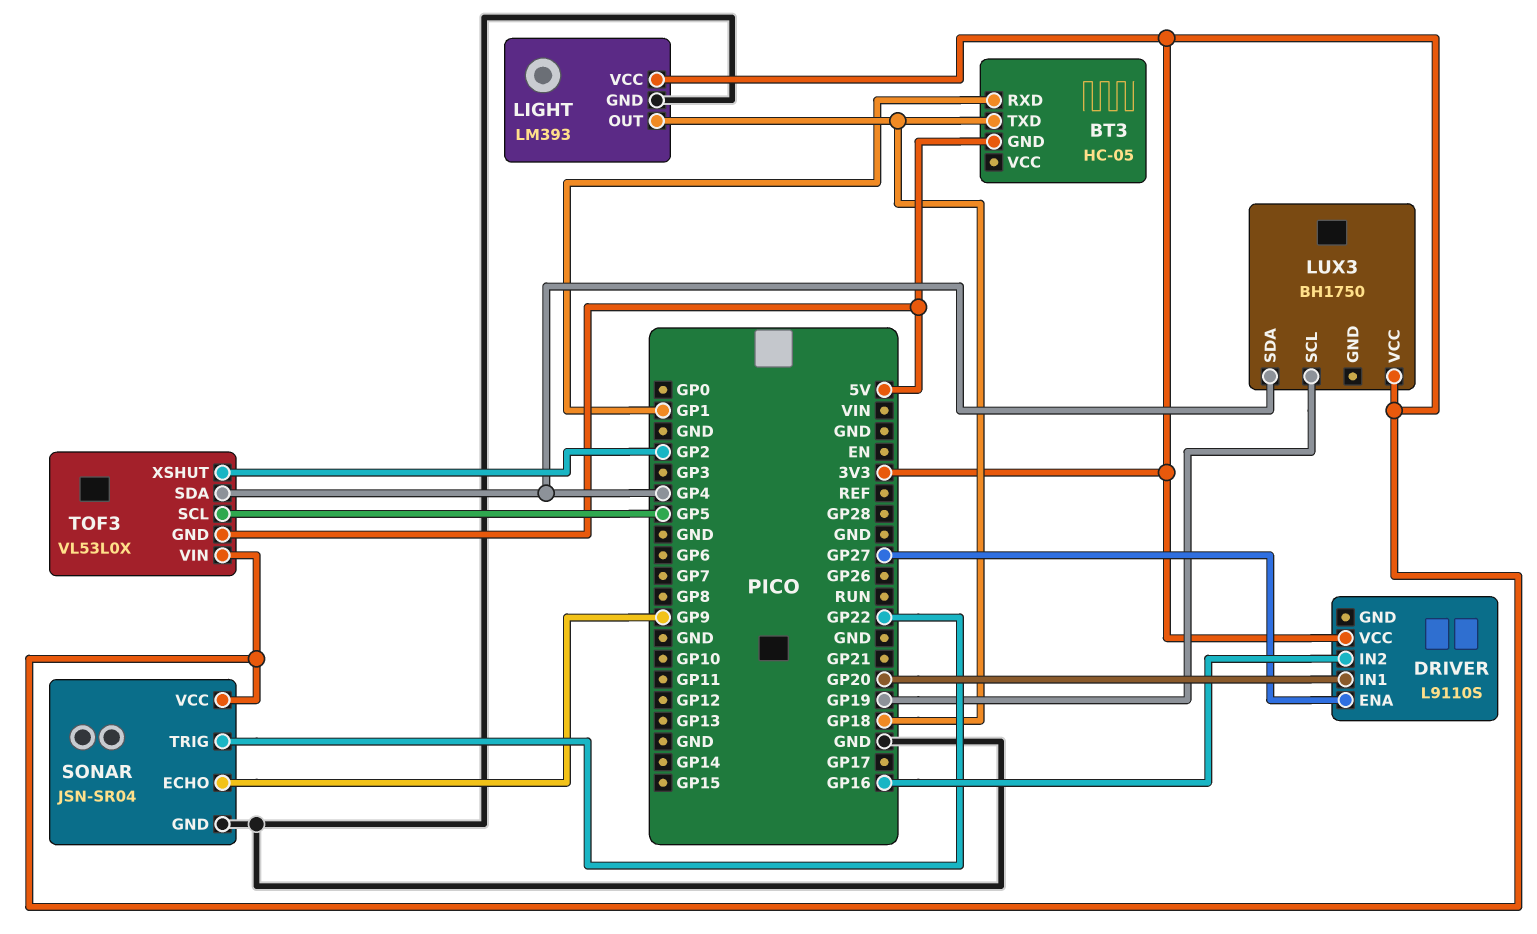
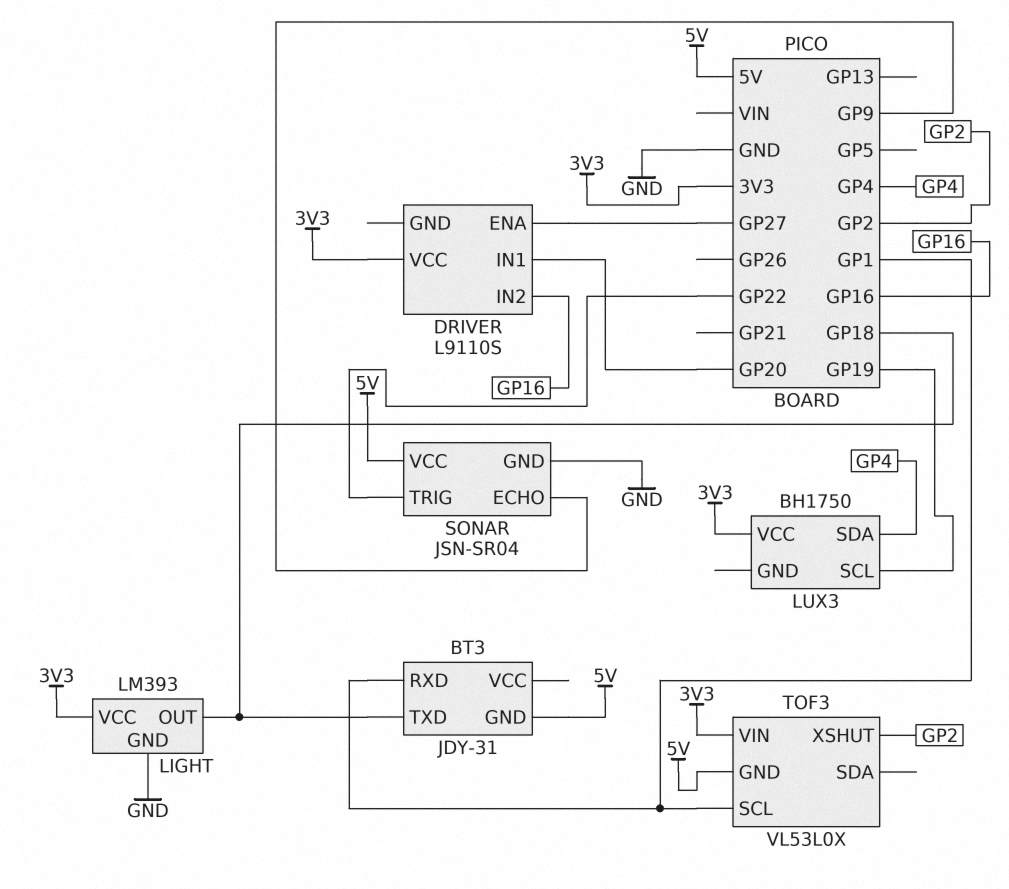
BT3: HC-05 -> JDY-31
SONAR pin VCC: 3V3 -> 5V
TOF3 pin SCL: GP5 -> GP1
TOF3 pin SDA: GP4 -> none

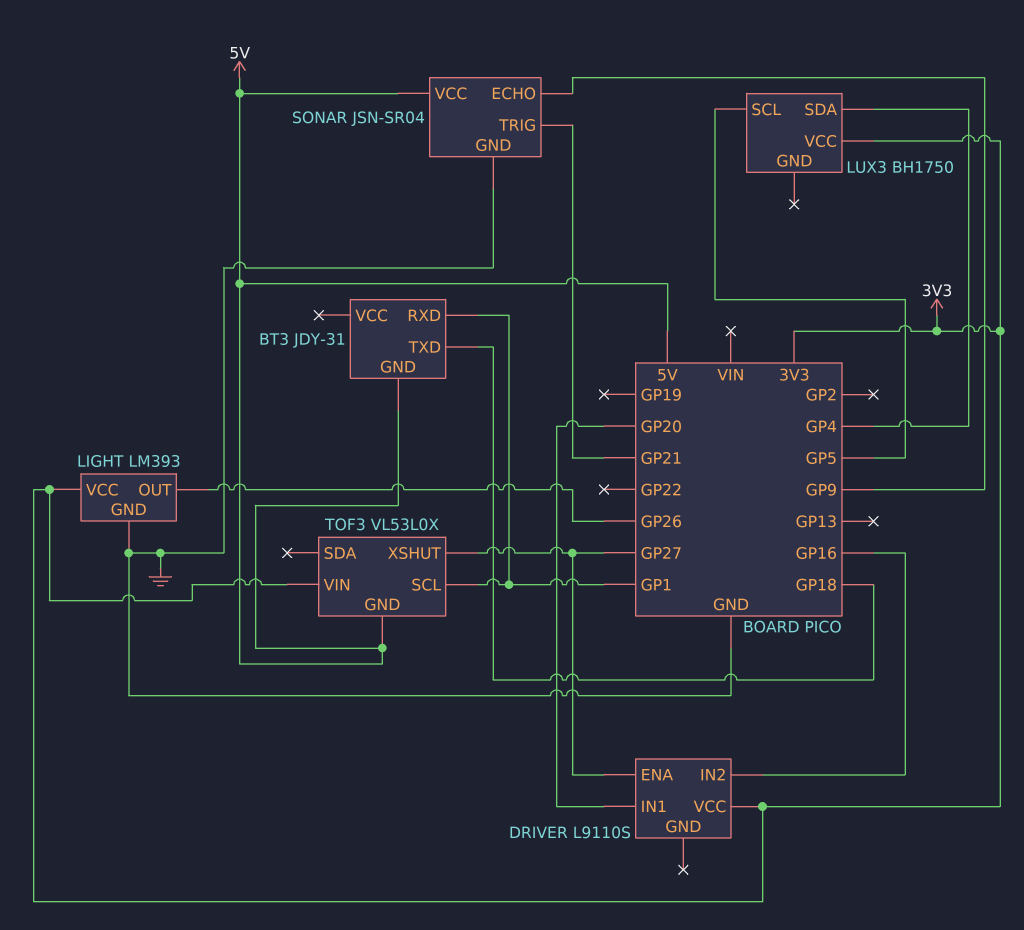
LIGHT pin OUT: GP18 -> GP26
LUX3 pin SCL: GP19 -> GP5
SONAR pin TRIG: GP22 -> GP21
TOF3 pin XSHUT: GP2 -> GP27

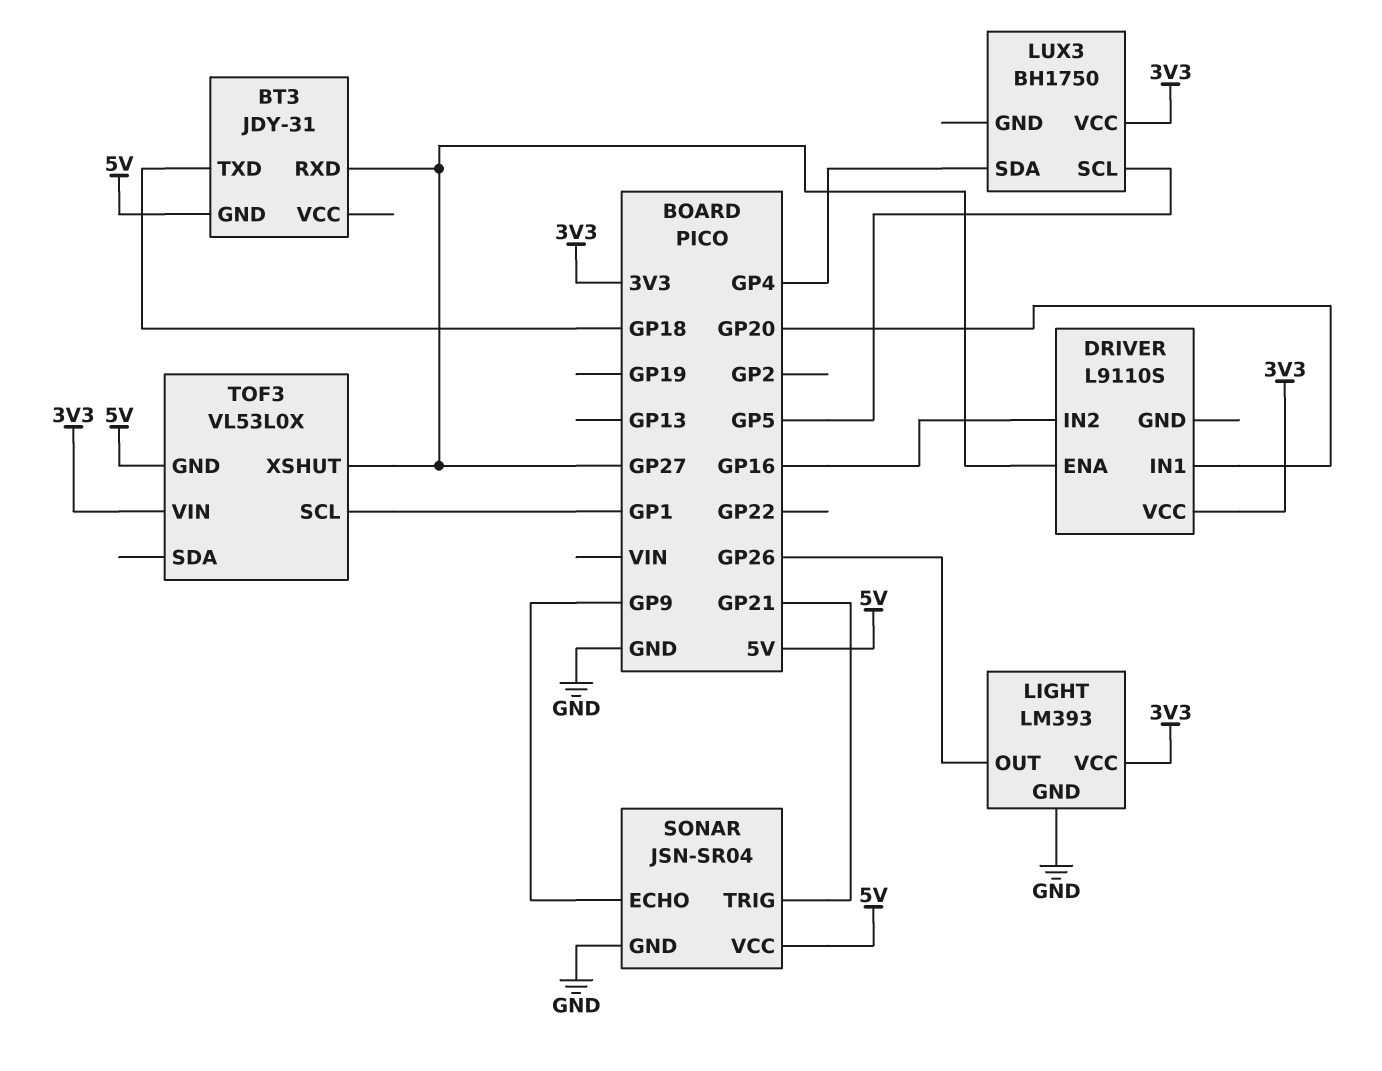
BT3 pin RXD: GP1 -> GP27

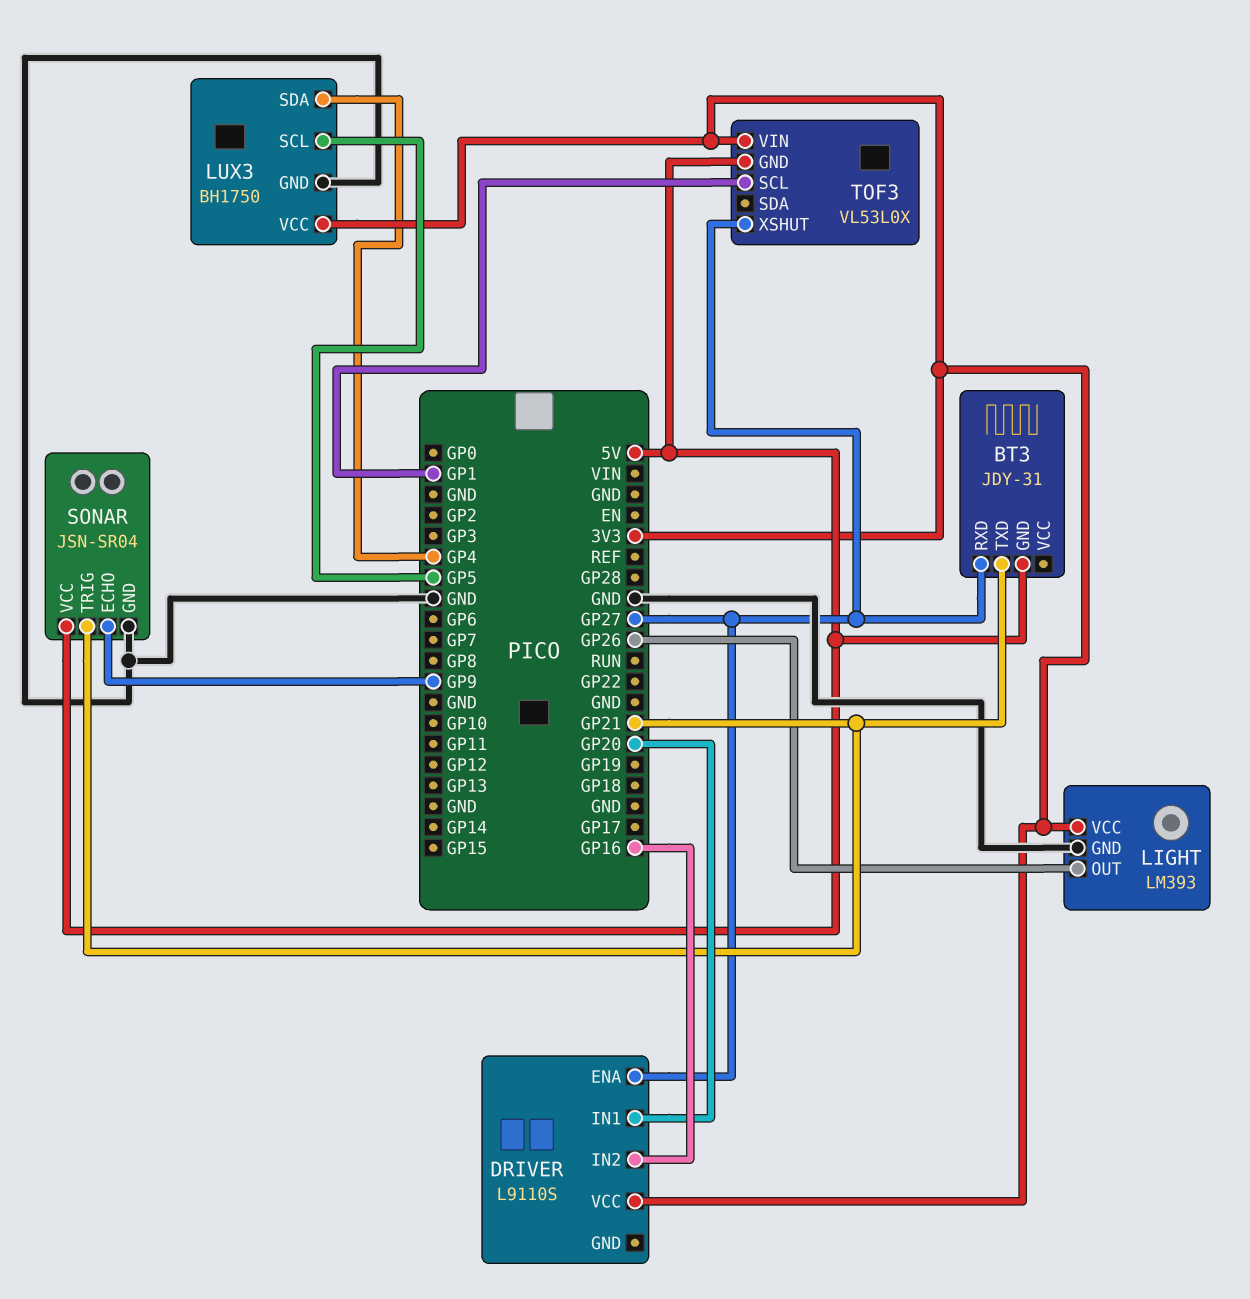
BT3 pin TXD: GP18 -> GP21
LUX3 pin GND: none -> GND

